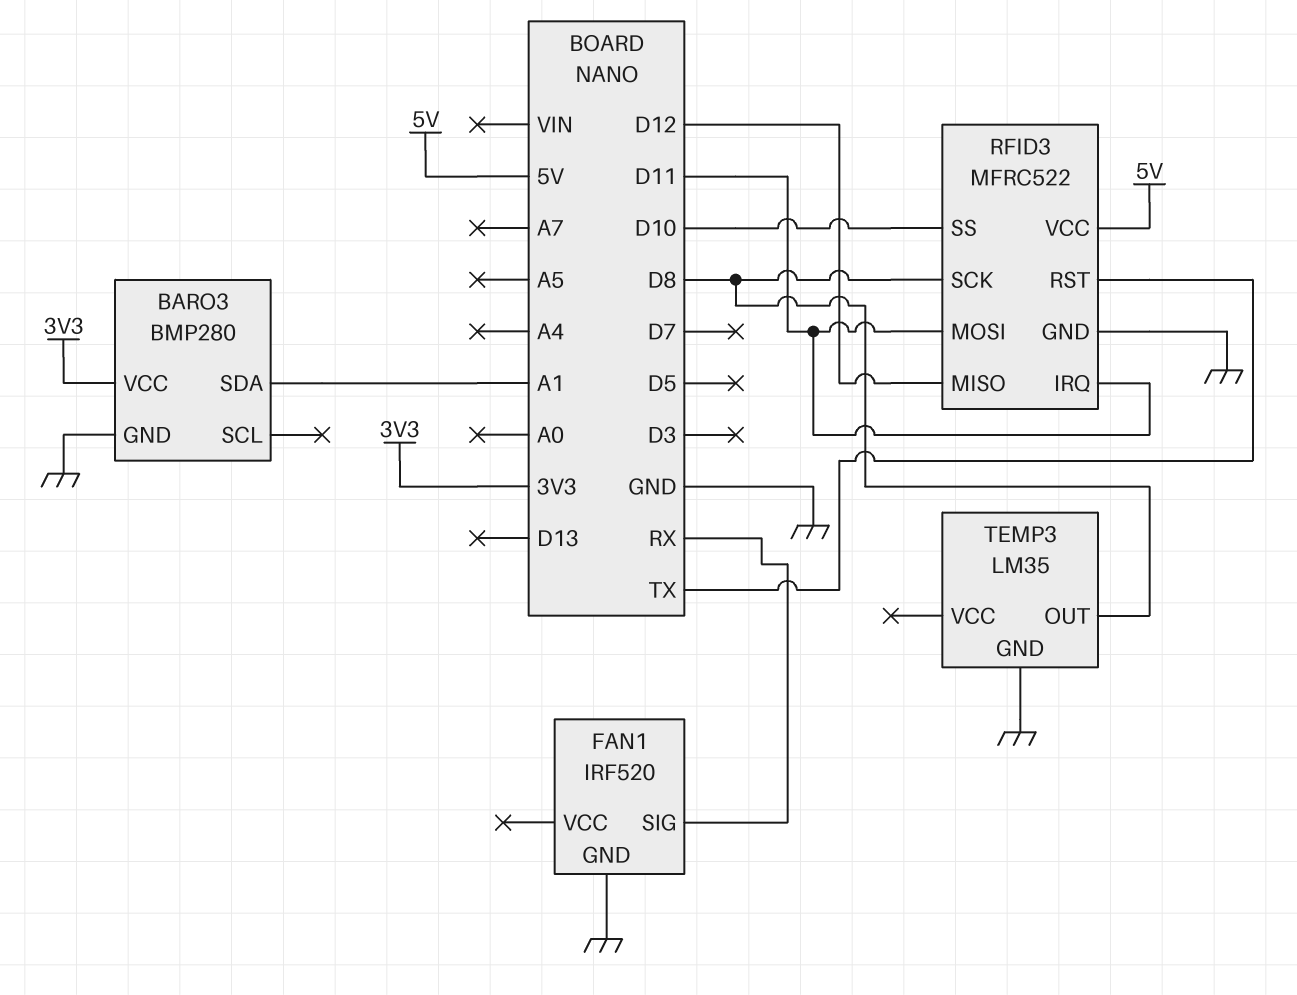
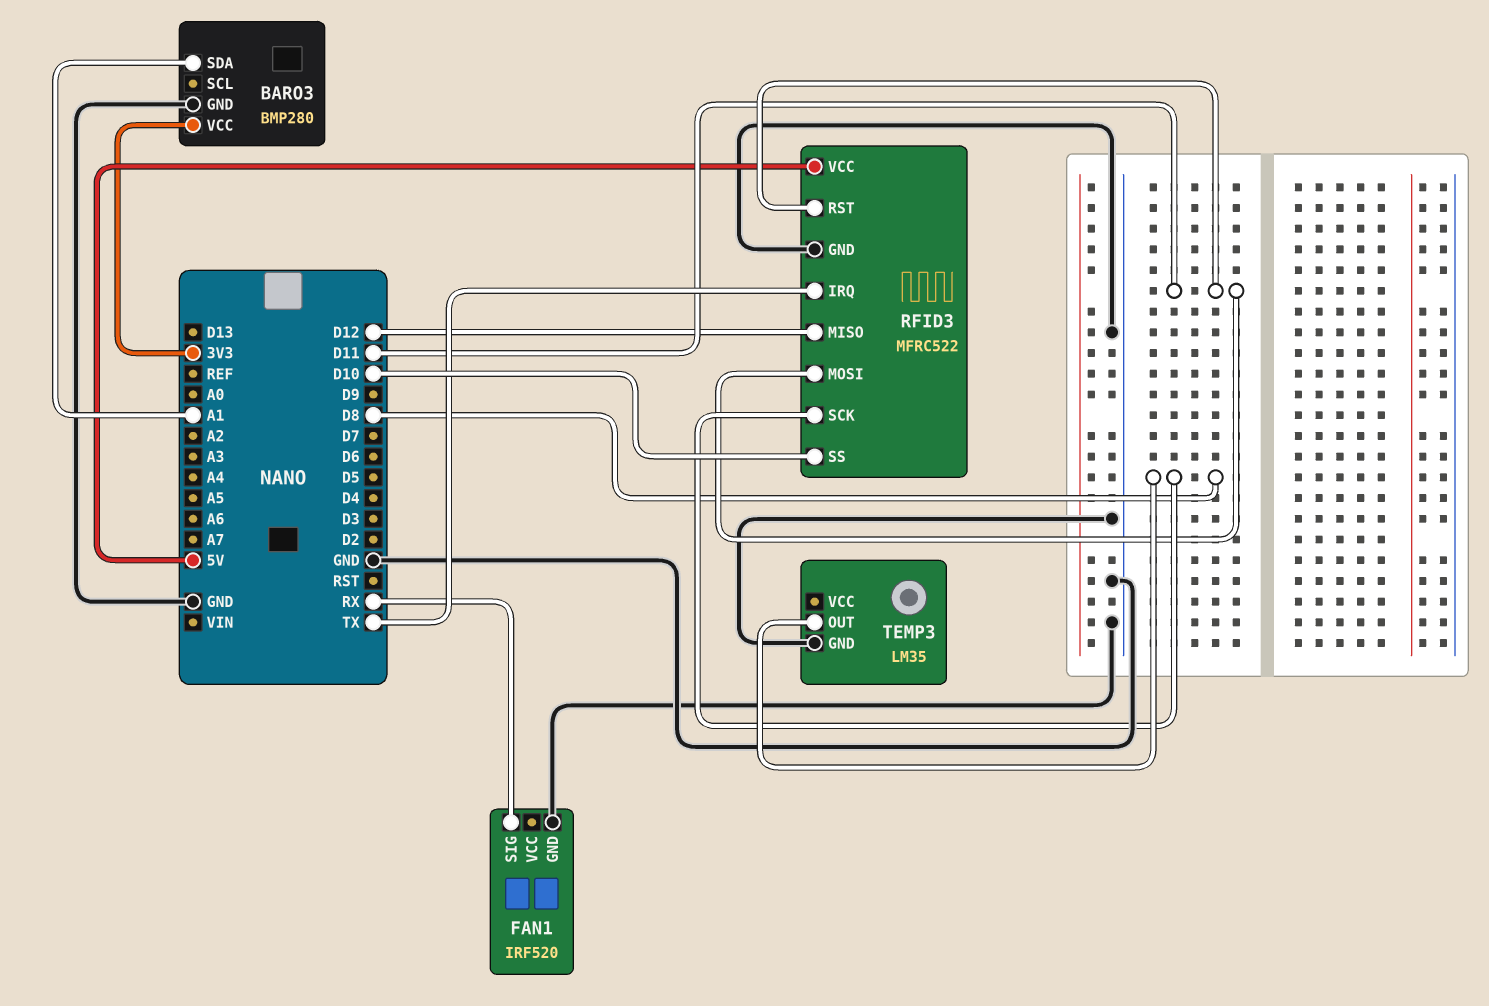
RFID3 pin IRQ: D11 -> TX
RFID3 pin RST: TX -> D11

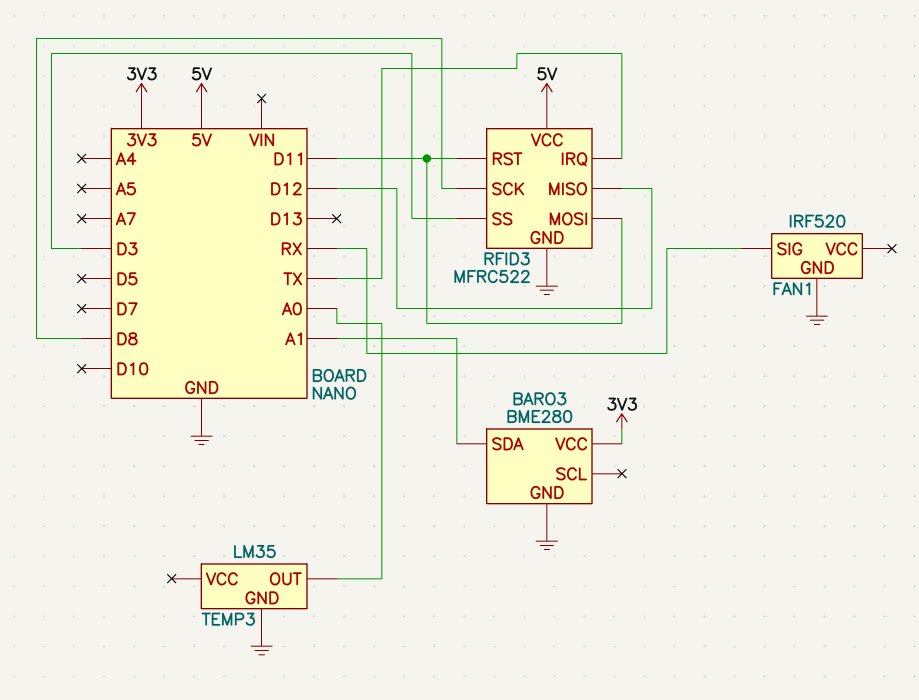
BARO3: BMP280 -> BME280
RFID3 pin SS: D10 -> D3
TEMP3 pin OUT: D8 -> A0

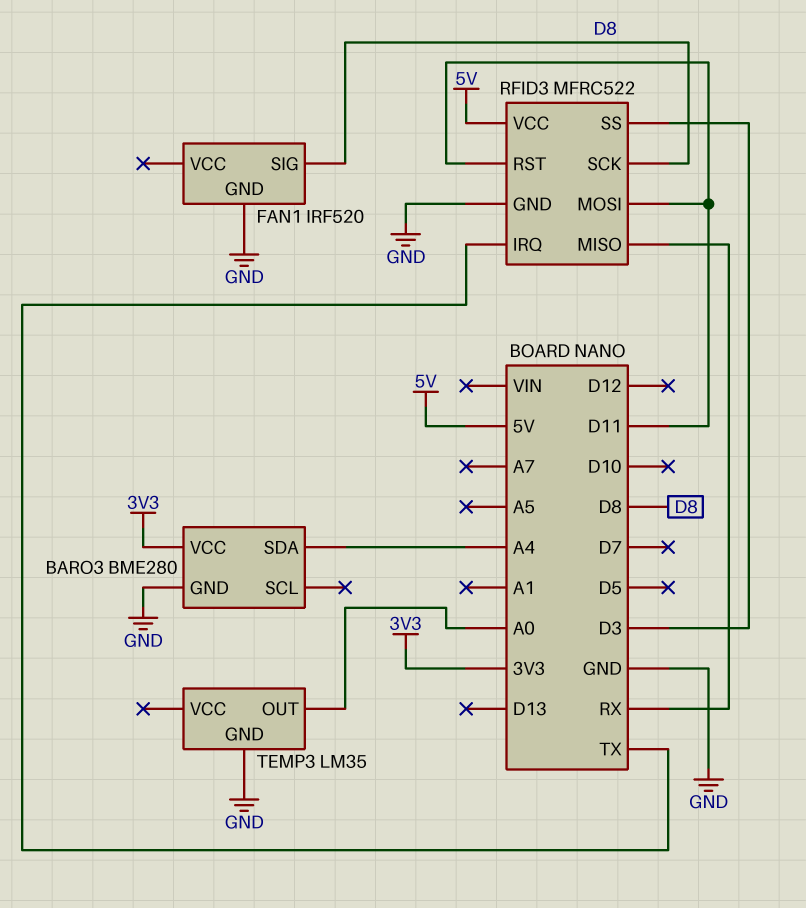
BARO3 pin SDA: A1 -> A4
FAN1 pin SIG: RX -> D8
RFID3 pin MISO: D12 -> RX

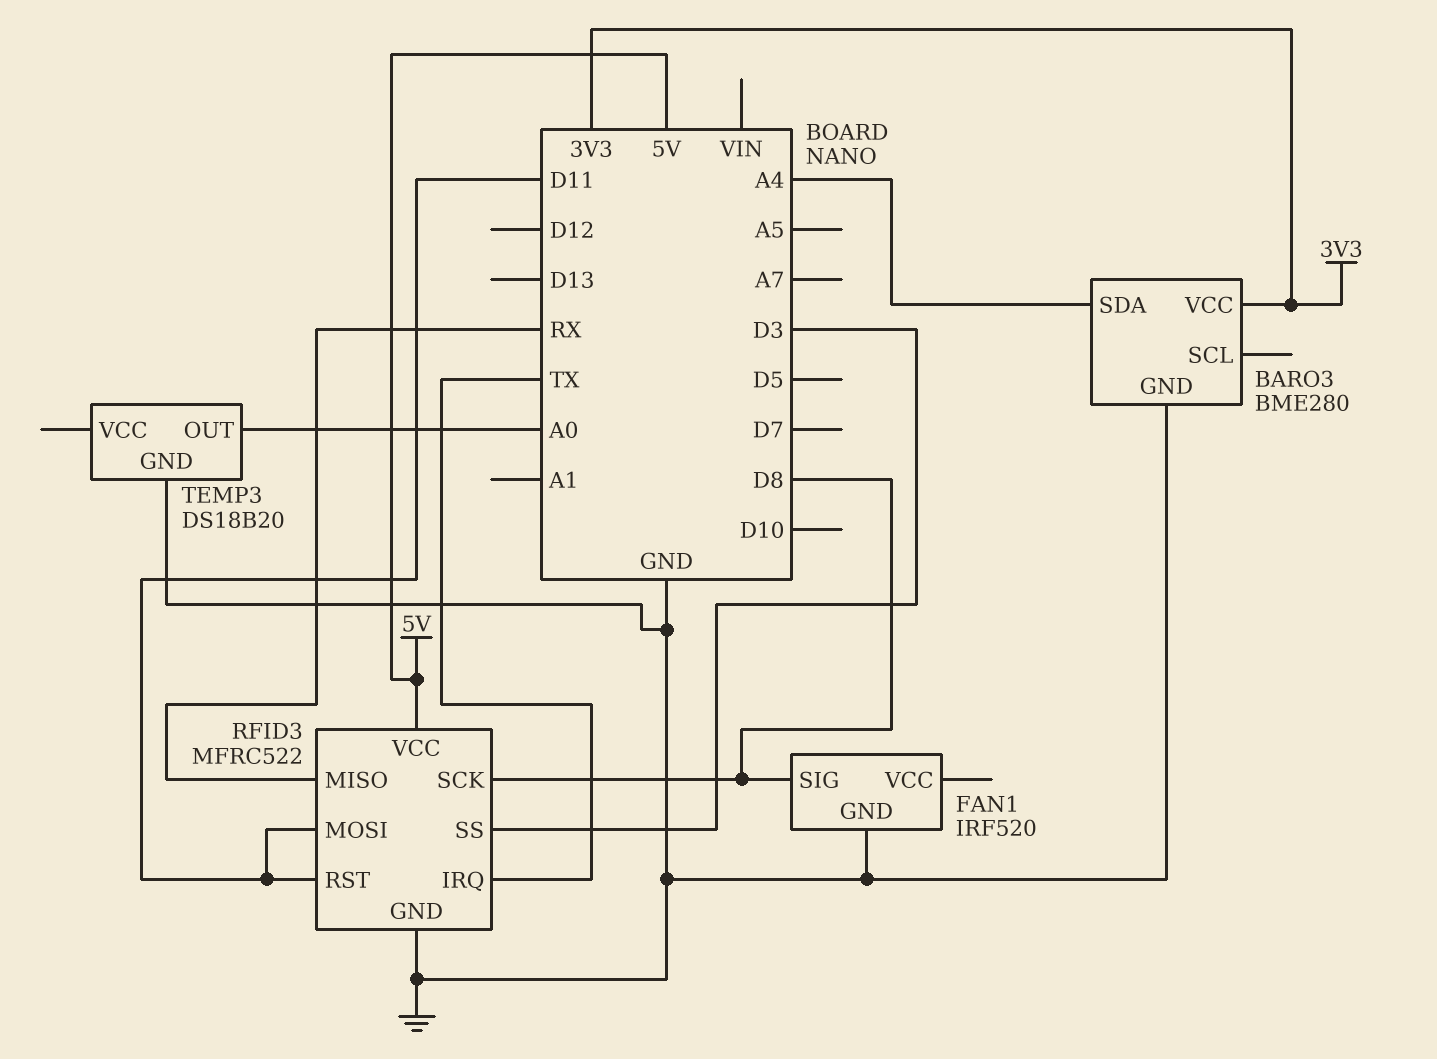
TEMP3: LM35 -> DS18B20

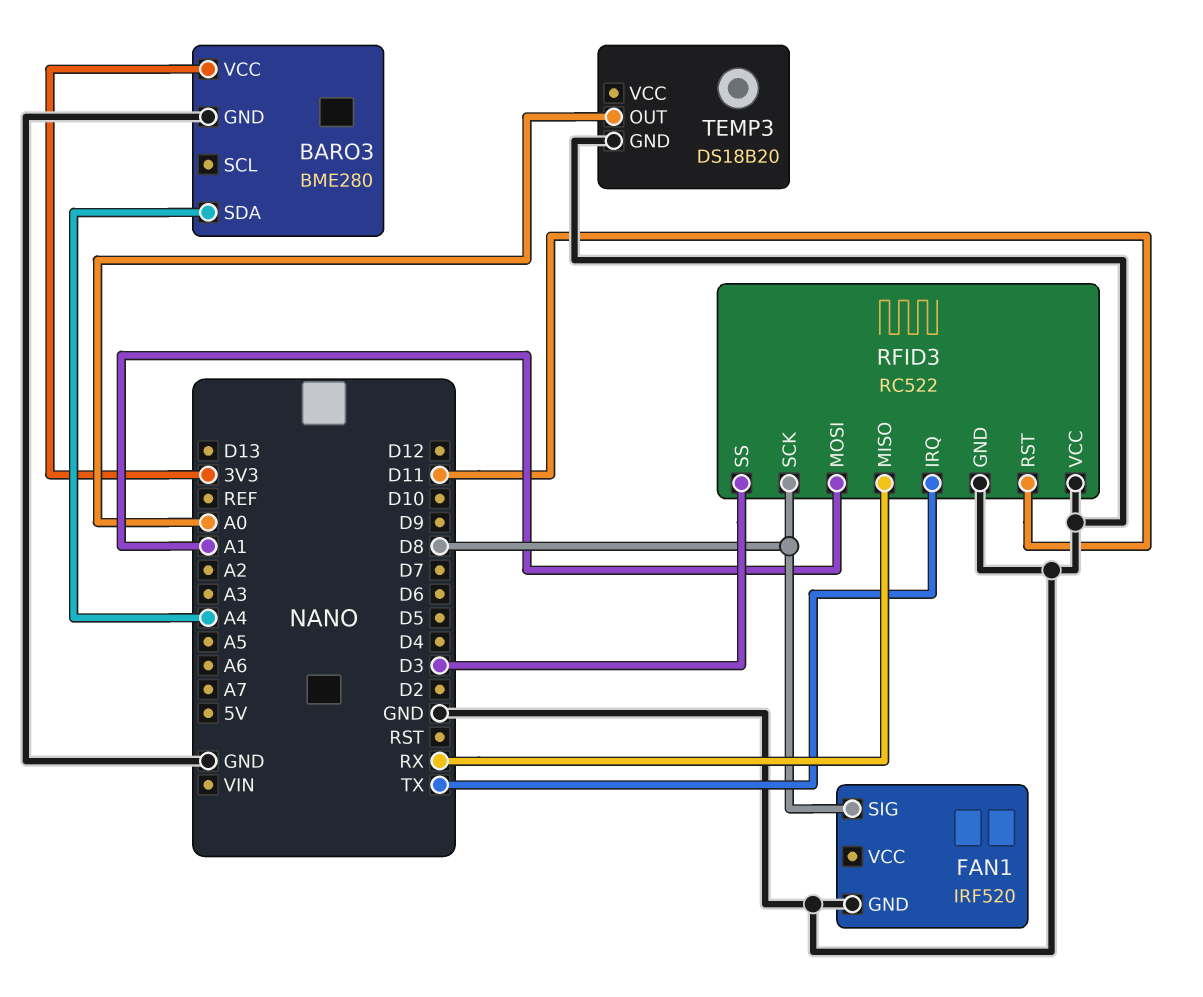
RFID3: MFRC522 -> RC522
RFID3 pin MOSI: D11 -> A1
RFID3 pin VCC: 5V -> GND

